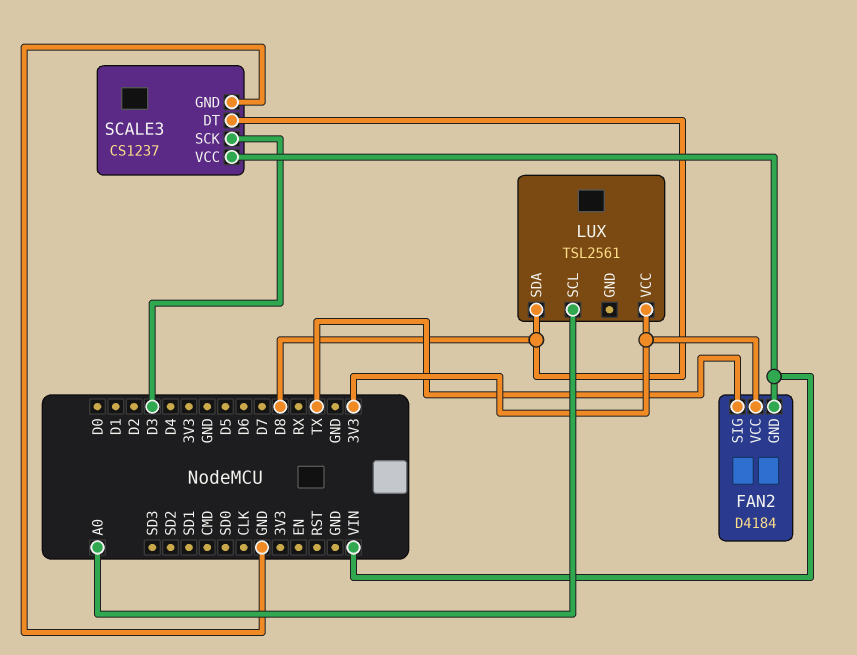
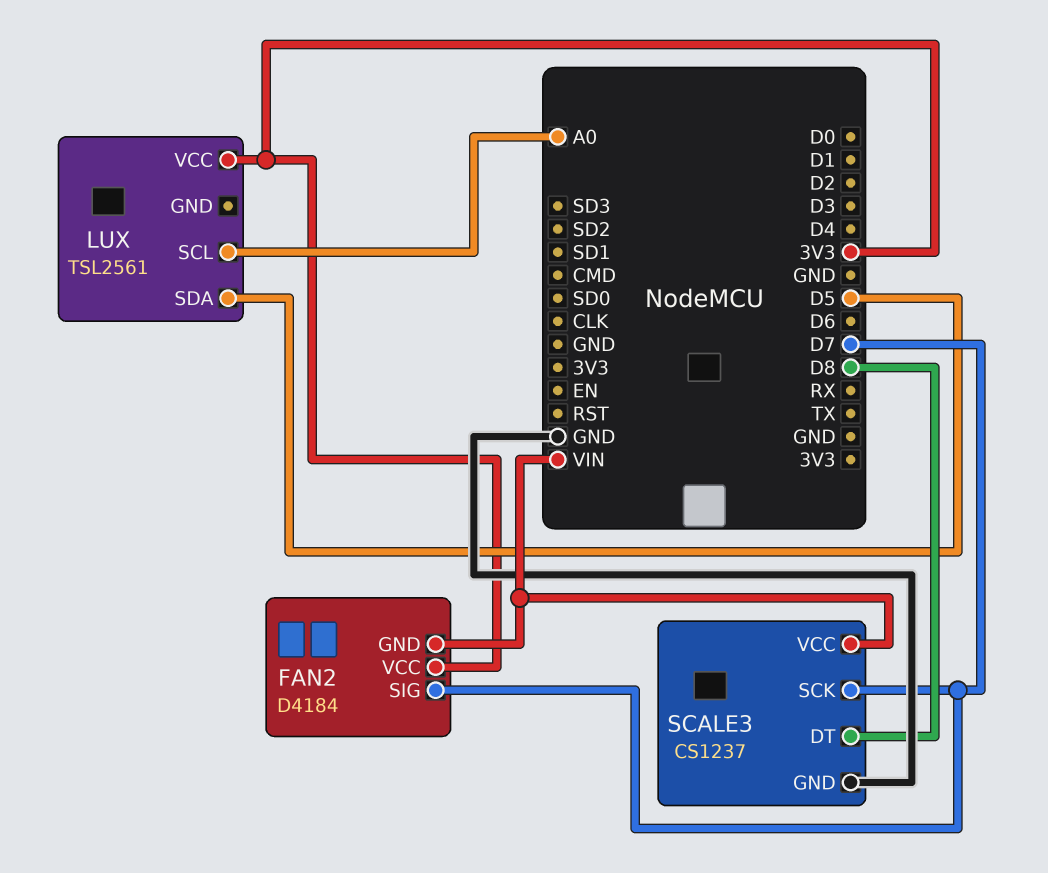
FAN2 pin SIG: TX -> D7
LUX pin SDA: D8 -> D5
SCALE3 pin SCK: D3 -> D7

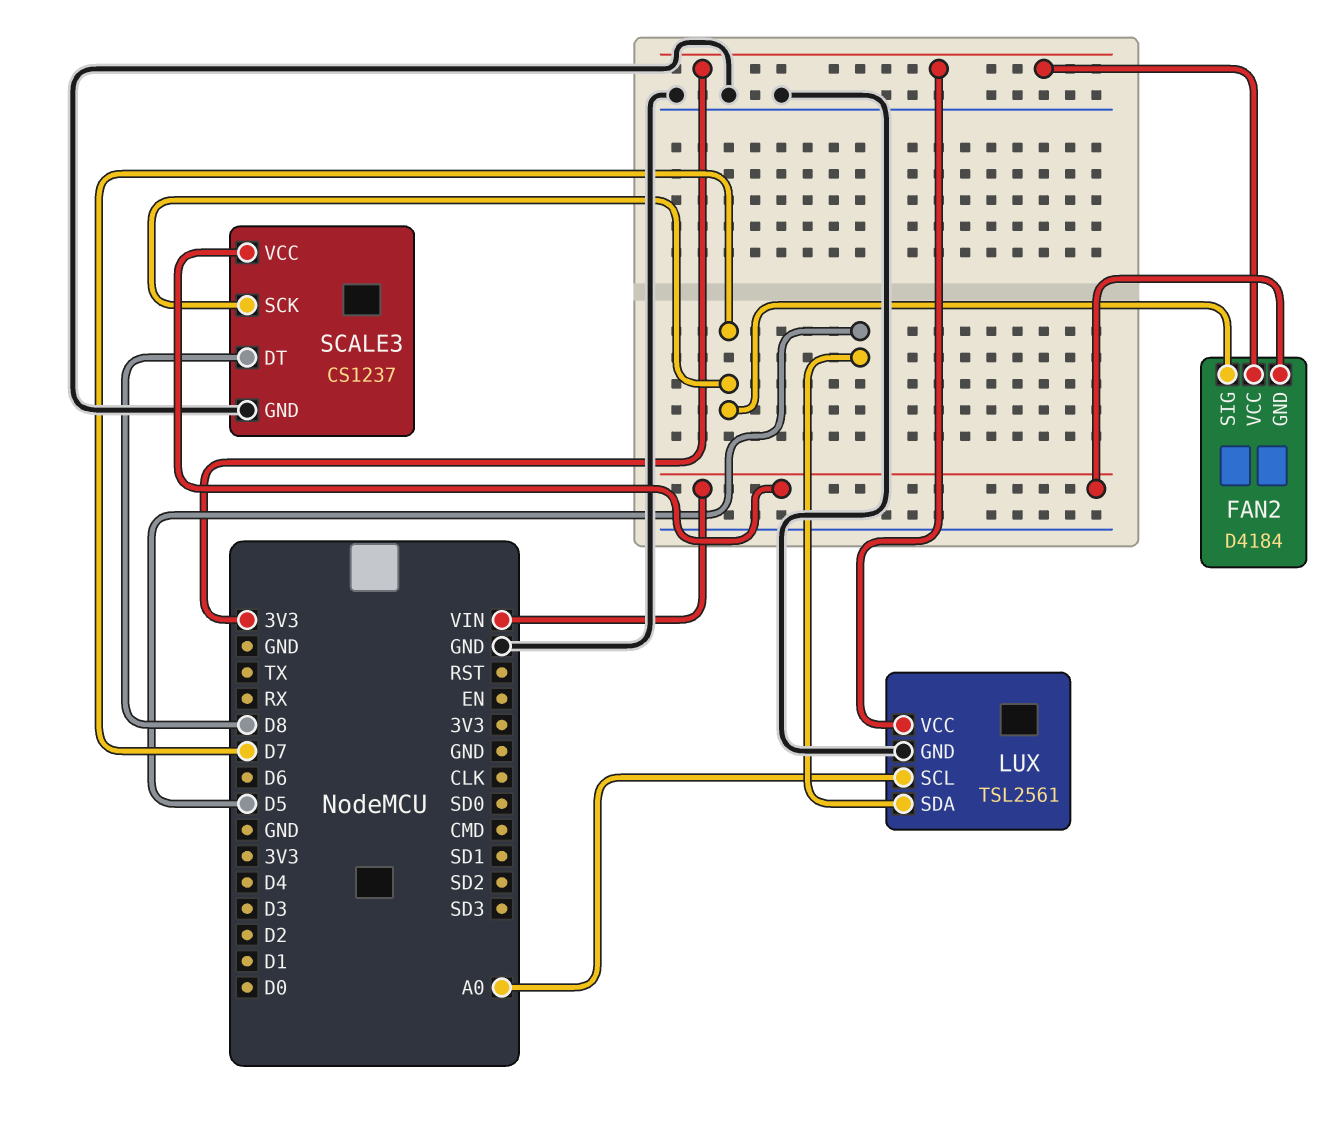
LUX pin GND: none -> GND

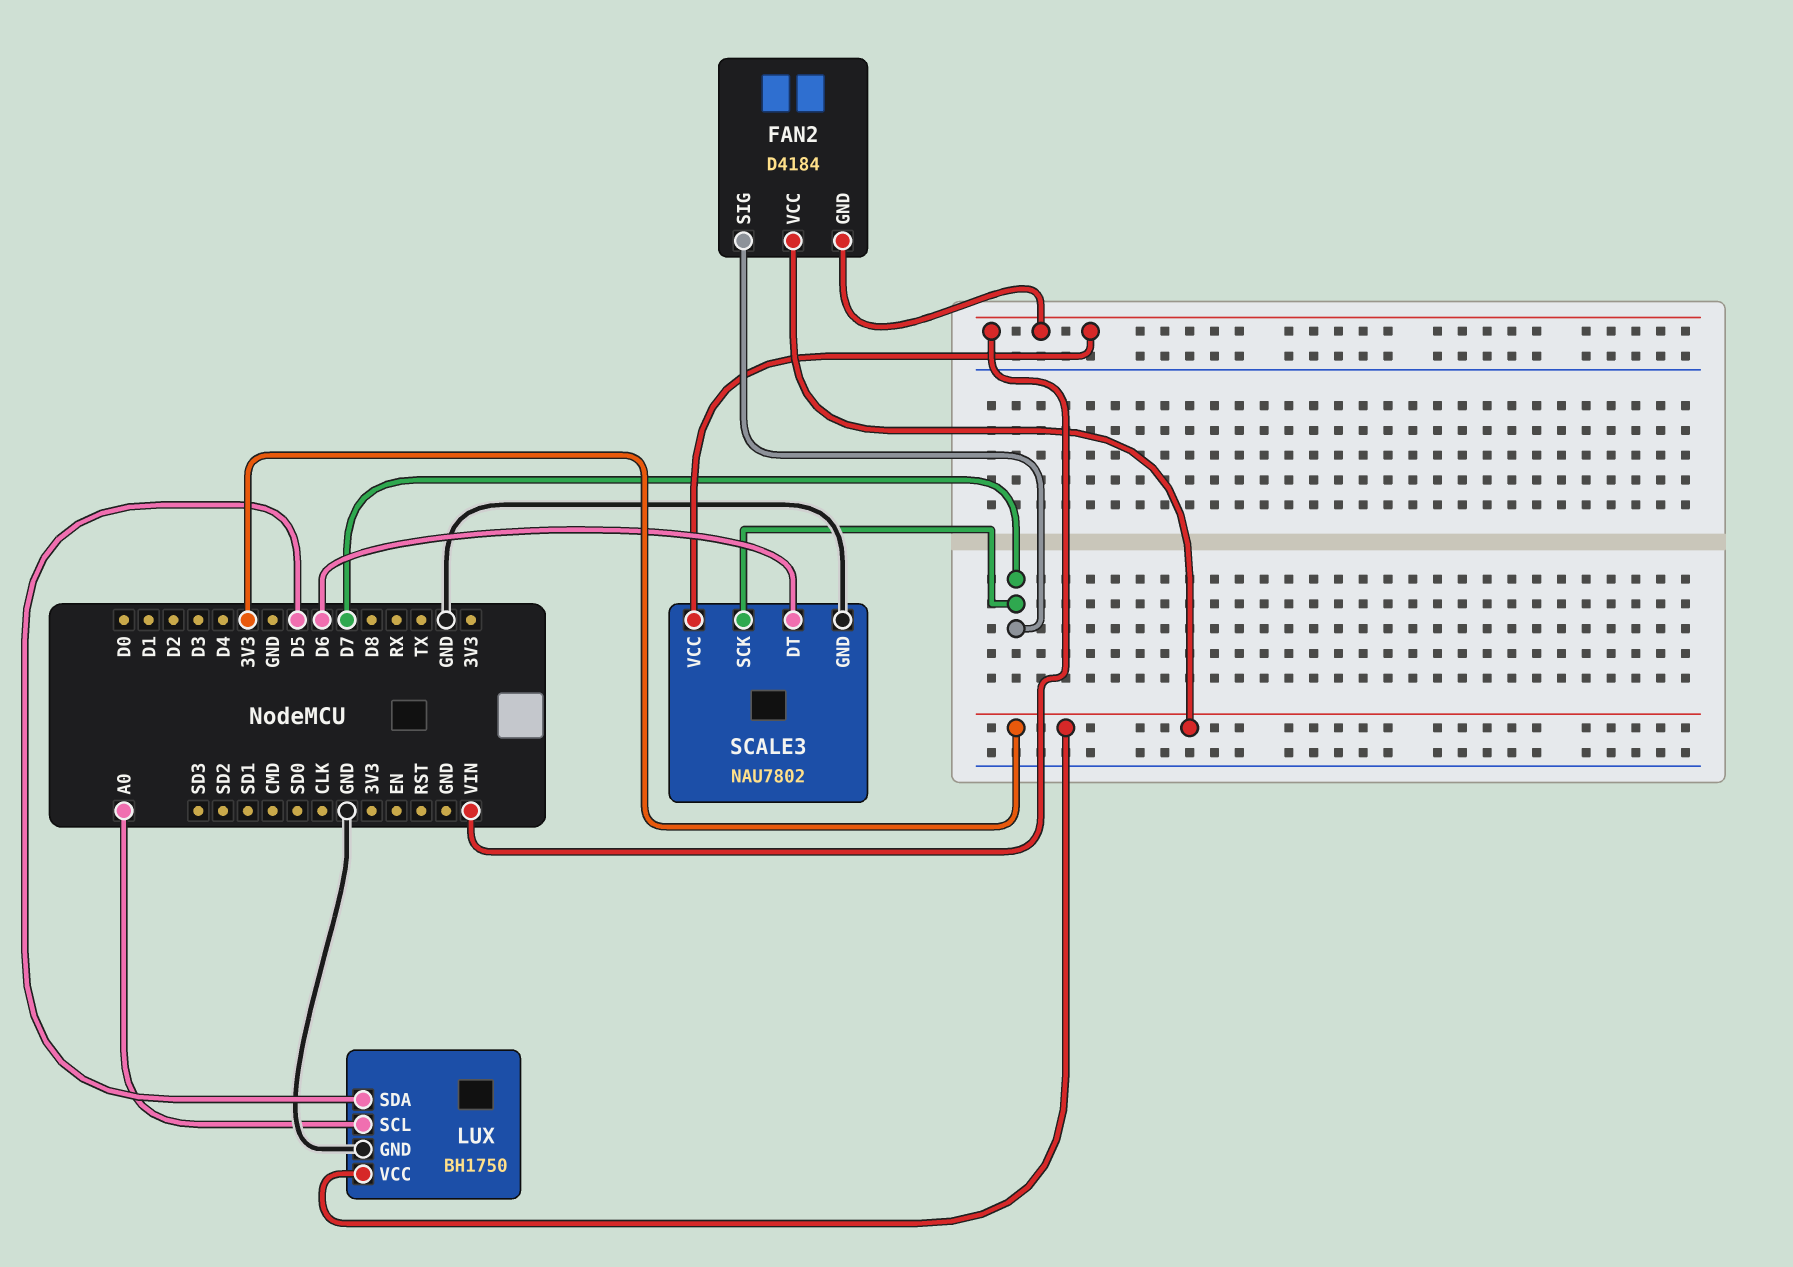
LUX: TSL2561 -> BH1750
SCALE3: CS1237 -> NAU7802
SCALE3 pin DT: D8 -> D6

